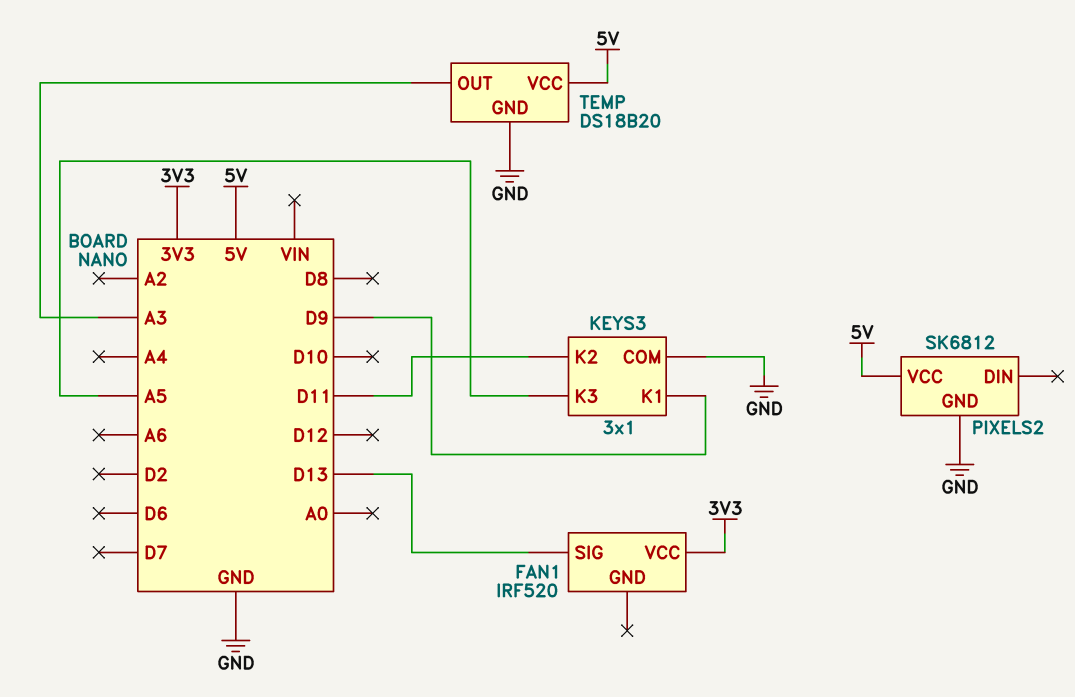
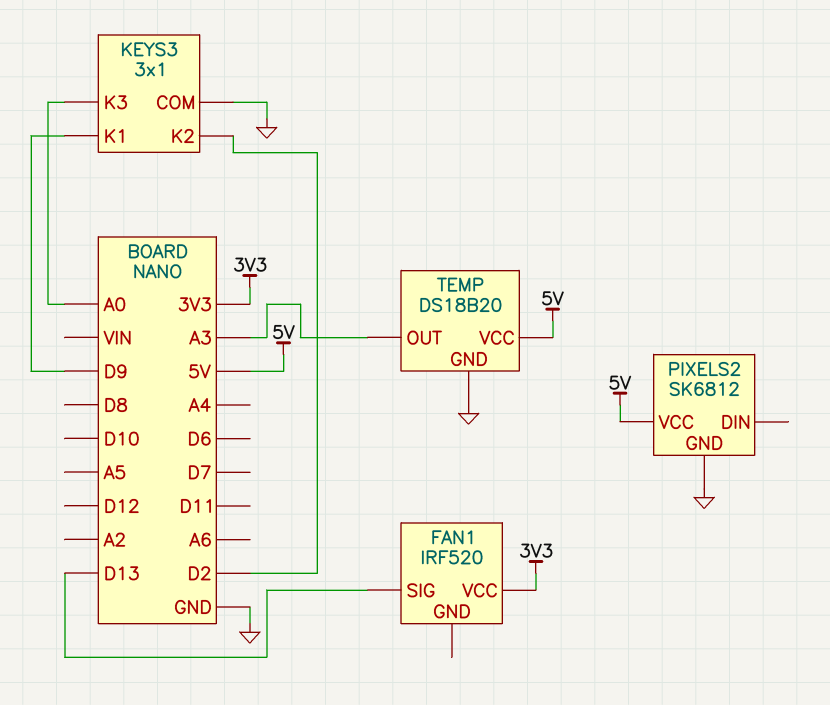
KEYS3 pin K2: D11 -> D2
KEYS3 pin K3: A5 -> A0

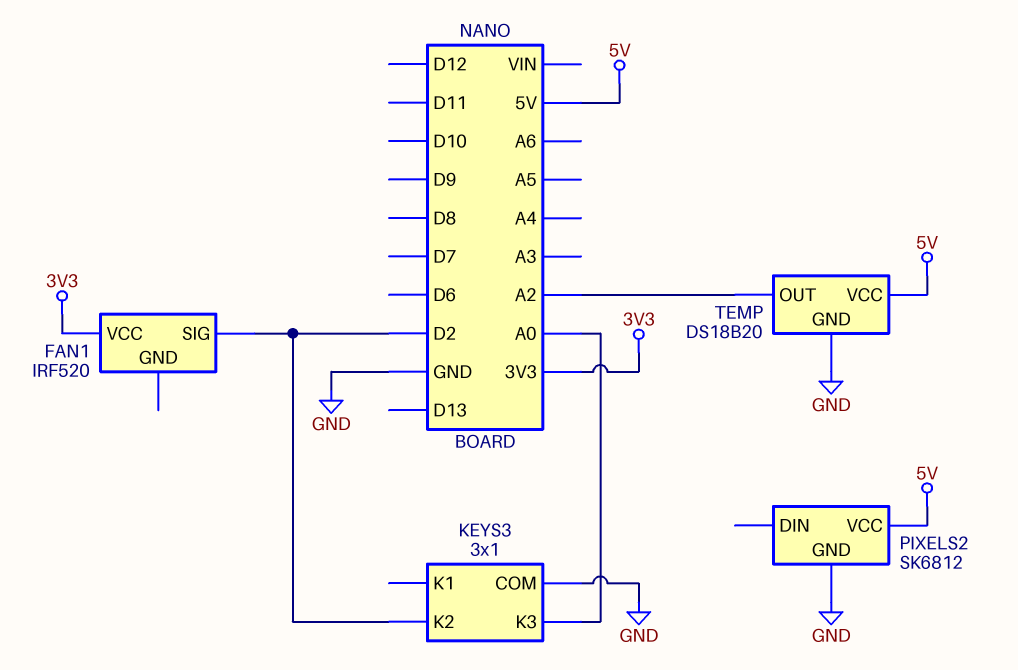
FAN1 pin SIG: D13 -> D2
KEYS3 pin K1: D9 -> none
TEMP pin OUT: A3 -> A2

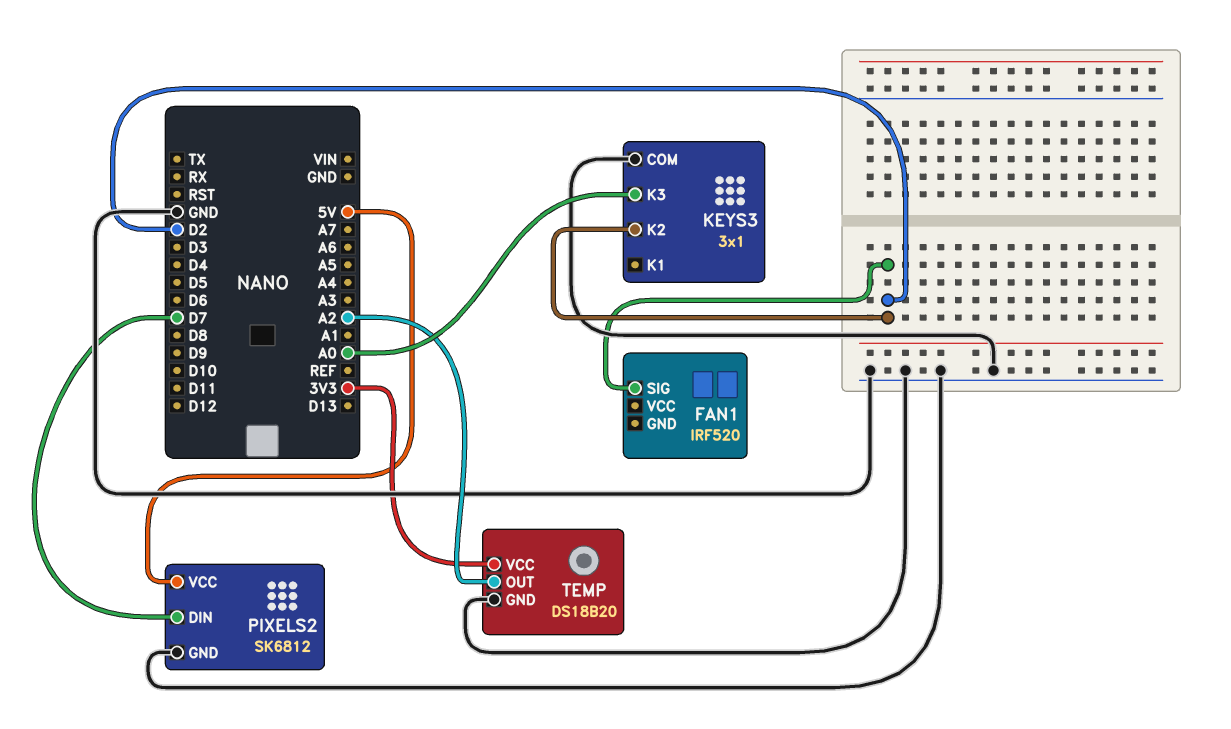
FAN1 pin VCC: 3V3 -> none
PIXELS2 pin DIN: none -> D7
TEMP pin VCC: 5V -> 3V3

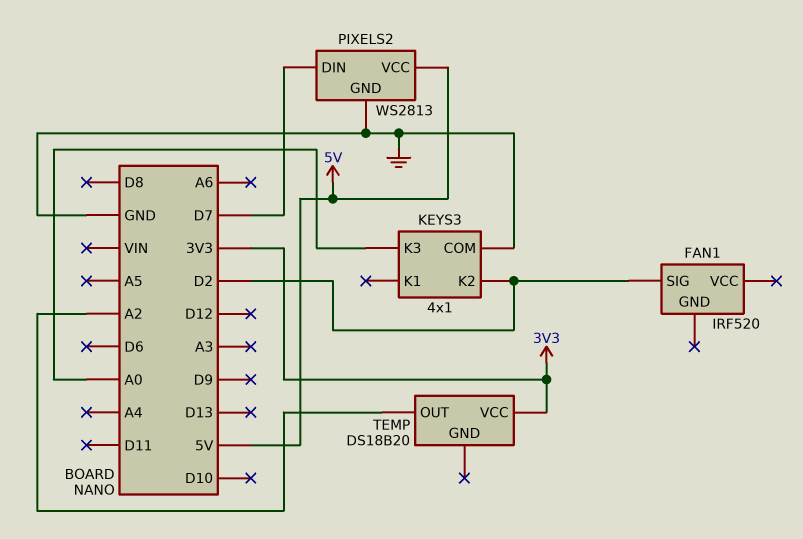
KEYS3: 3x1 -> 4x1
PIXELS2: SK6812 -> WS2813
TEMP pin GND: GND -> none

